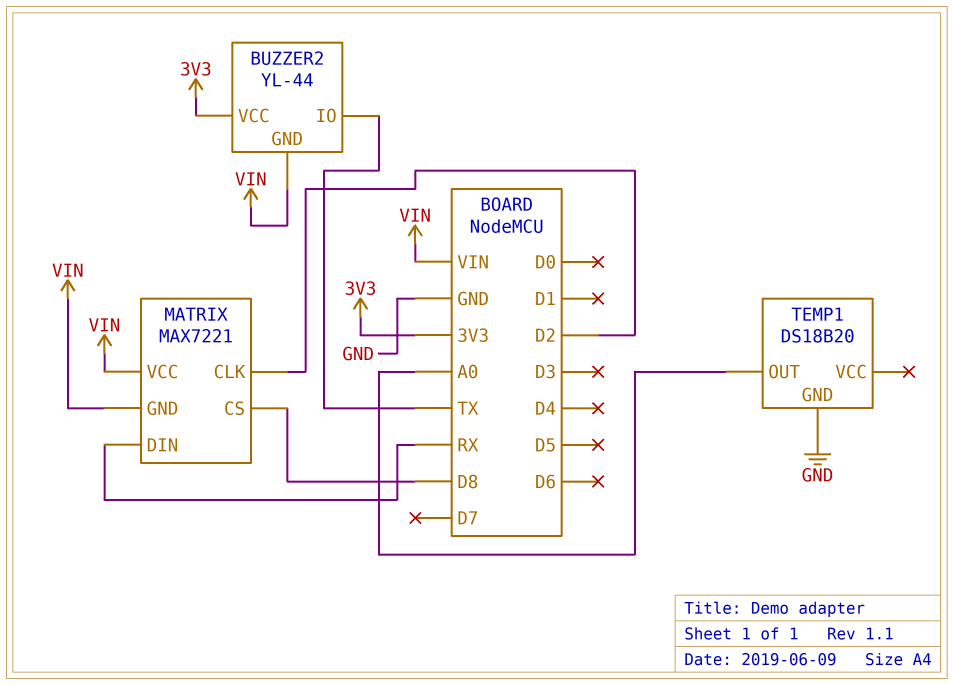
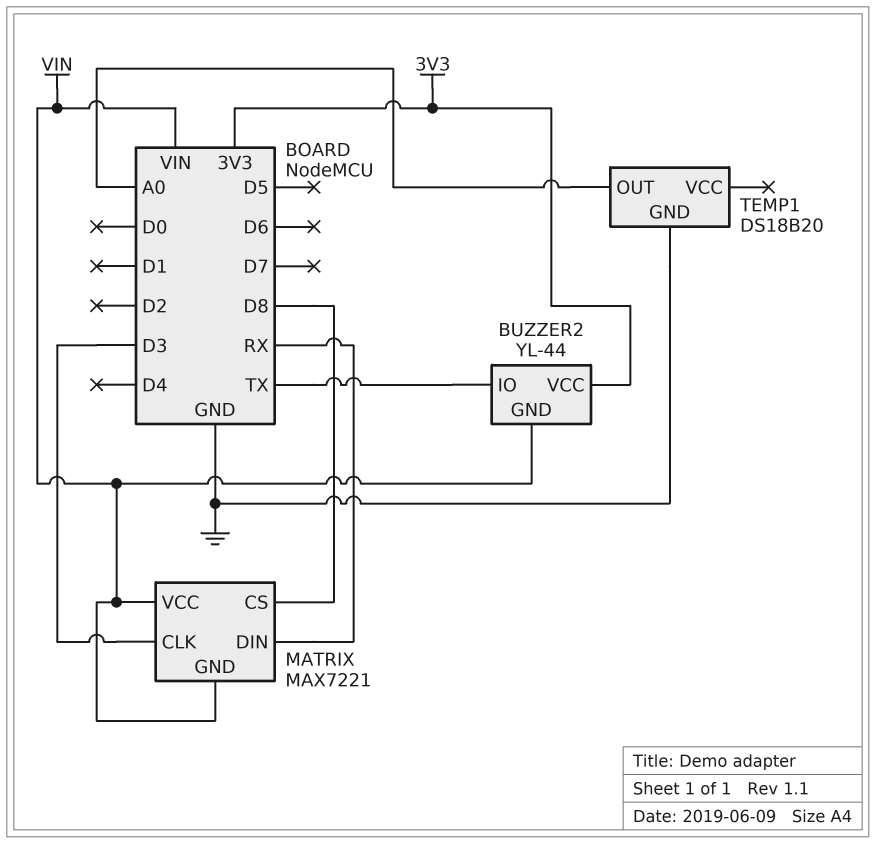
MATRIX pin CLK: D2 -> D3

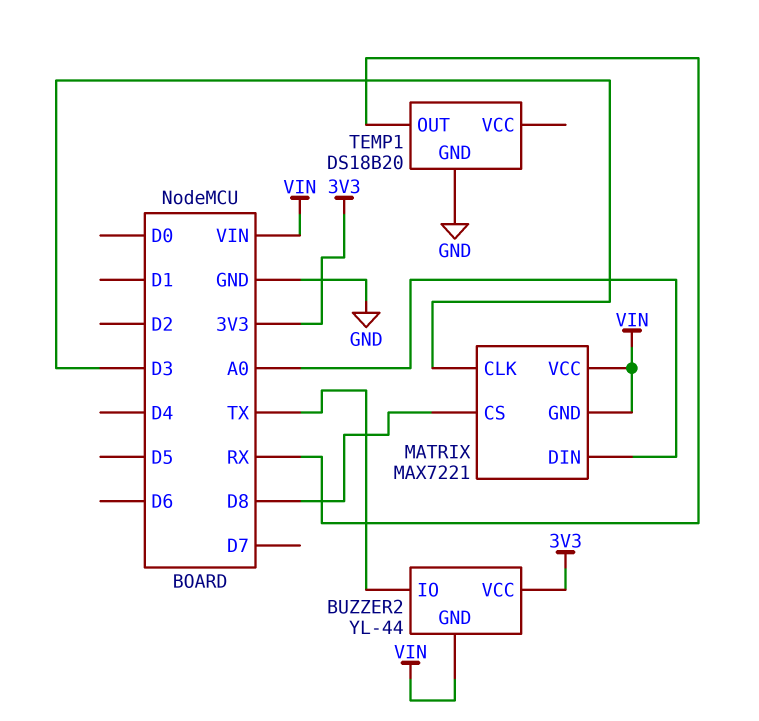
MATRIX pin DIN: RX -> A0
TEMP1 pin OUT: A0 -> RX

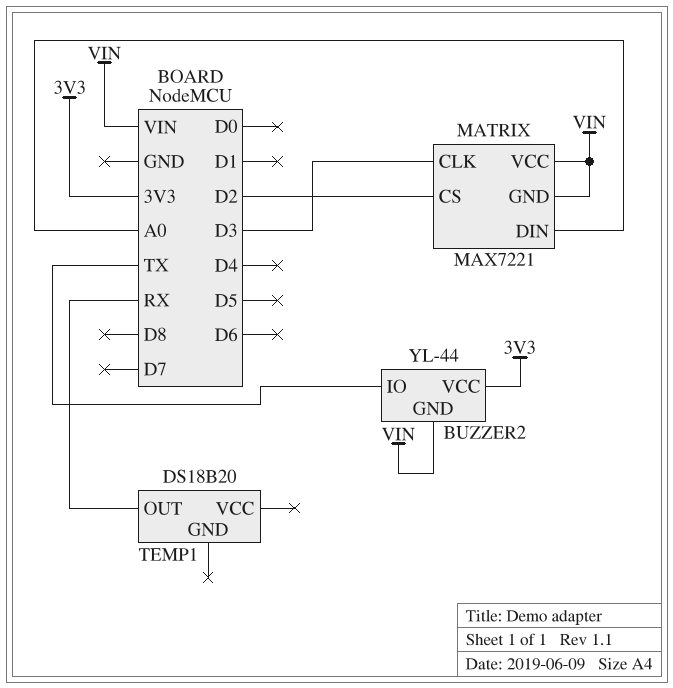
MATRIX pin CS: D8 -> D2
TEMP1 pin GND: GND -> none

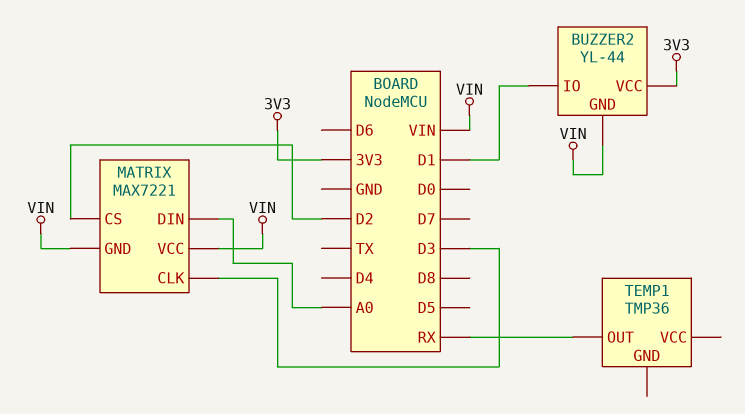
BUZZER2 pin IO: TX -> D1
TEMP1: DS18B20 -> TMP36

